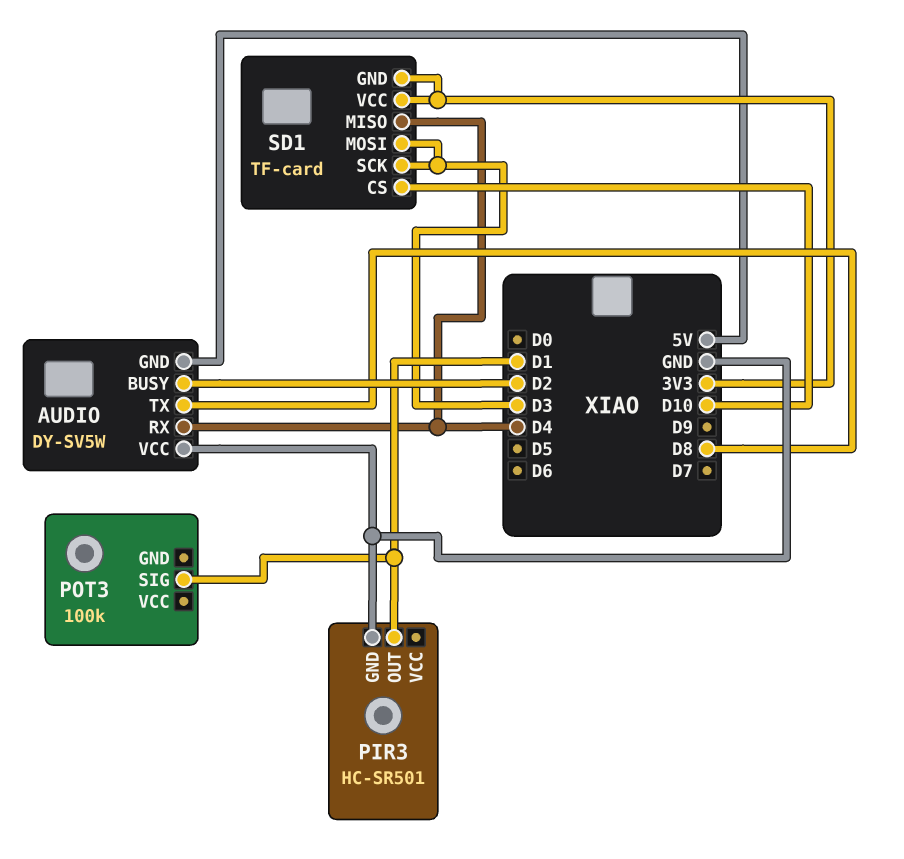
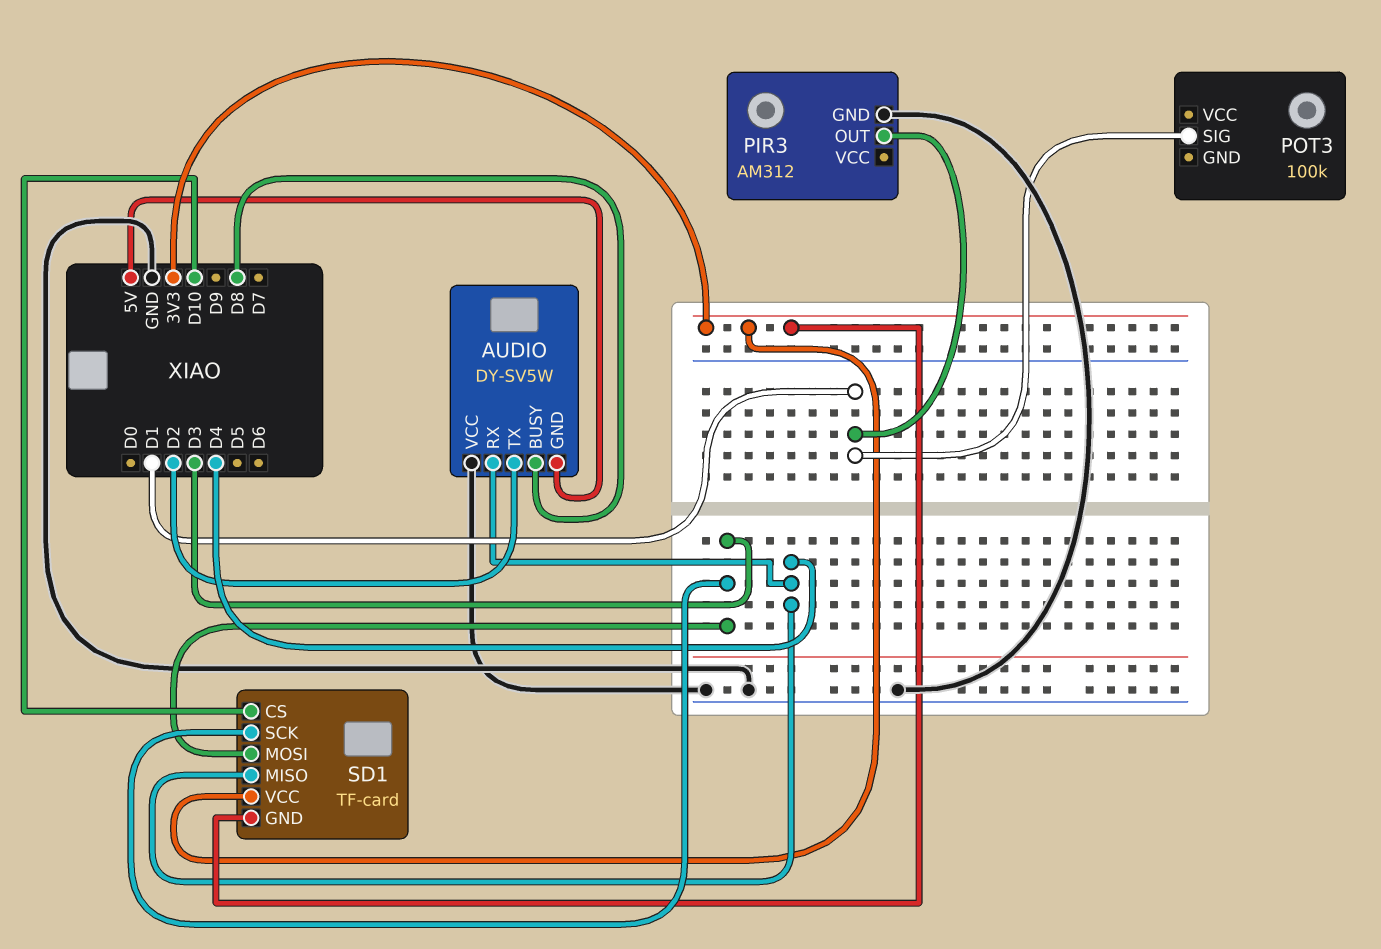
AUDIO pin BUSY: D2 -> D8
AUDIO pin TX: D8 -> D2
PIR3: HC-SR501 -> AM312

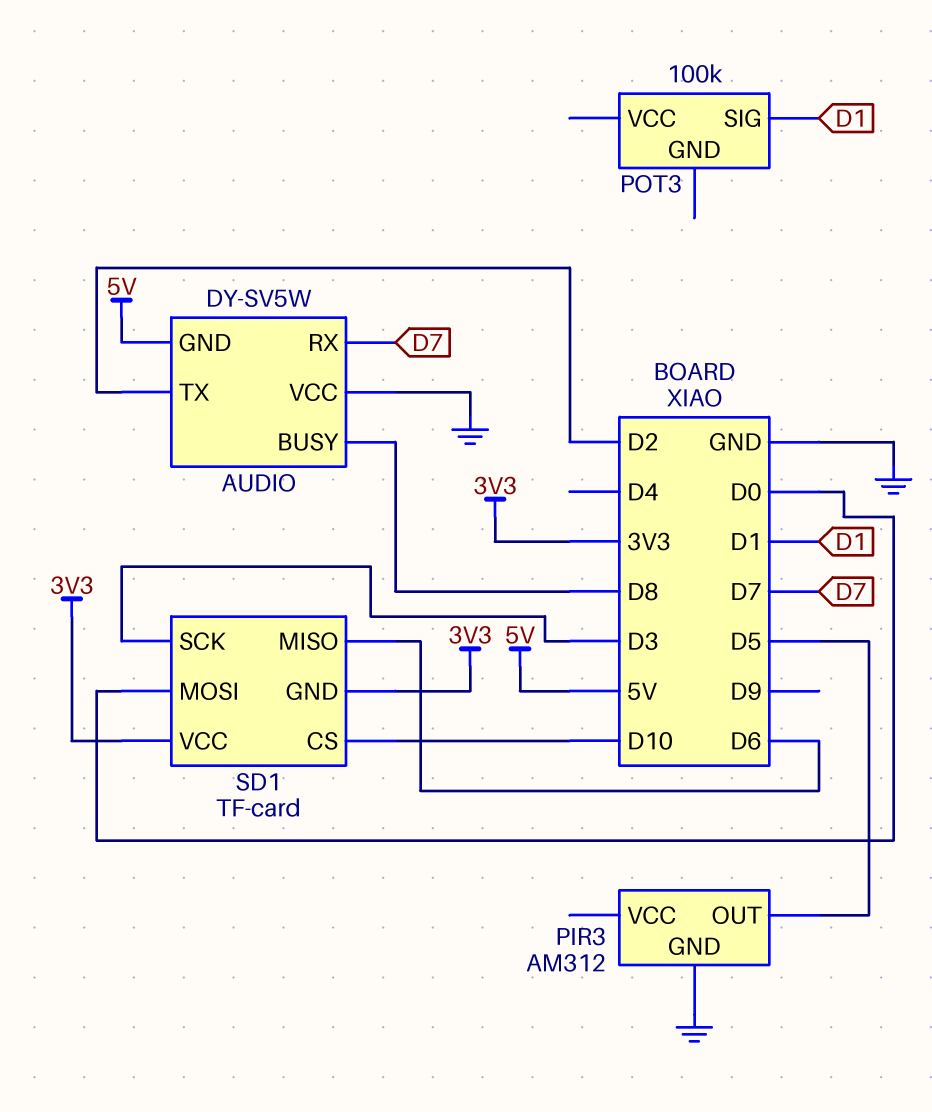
AUDIO pin RX: D4 -> D7
PIR3 pin OUT: D1 -> D5
SD1 pin MISO: D4 -> D6
SD1 pin MOSI: D3 -> D0

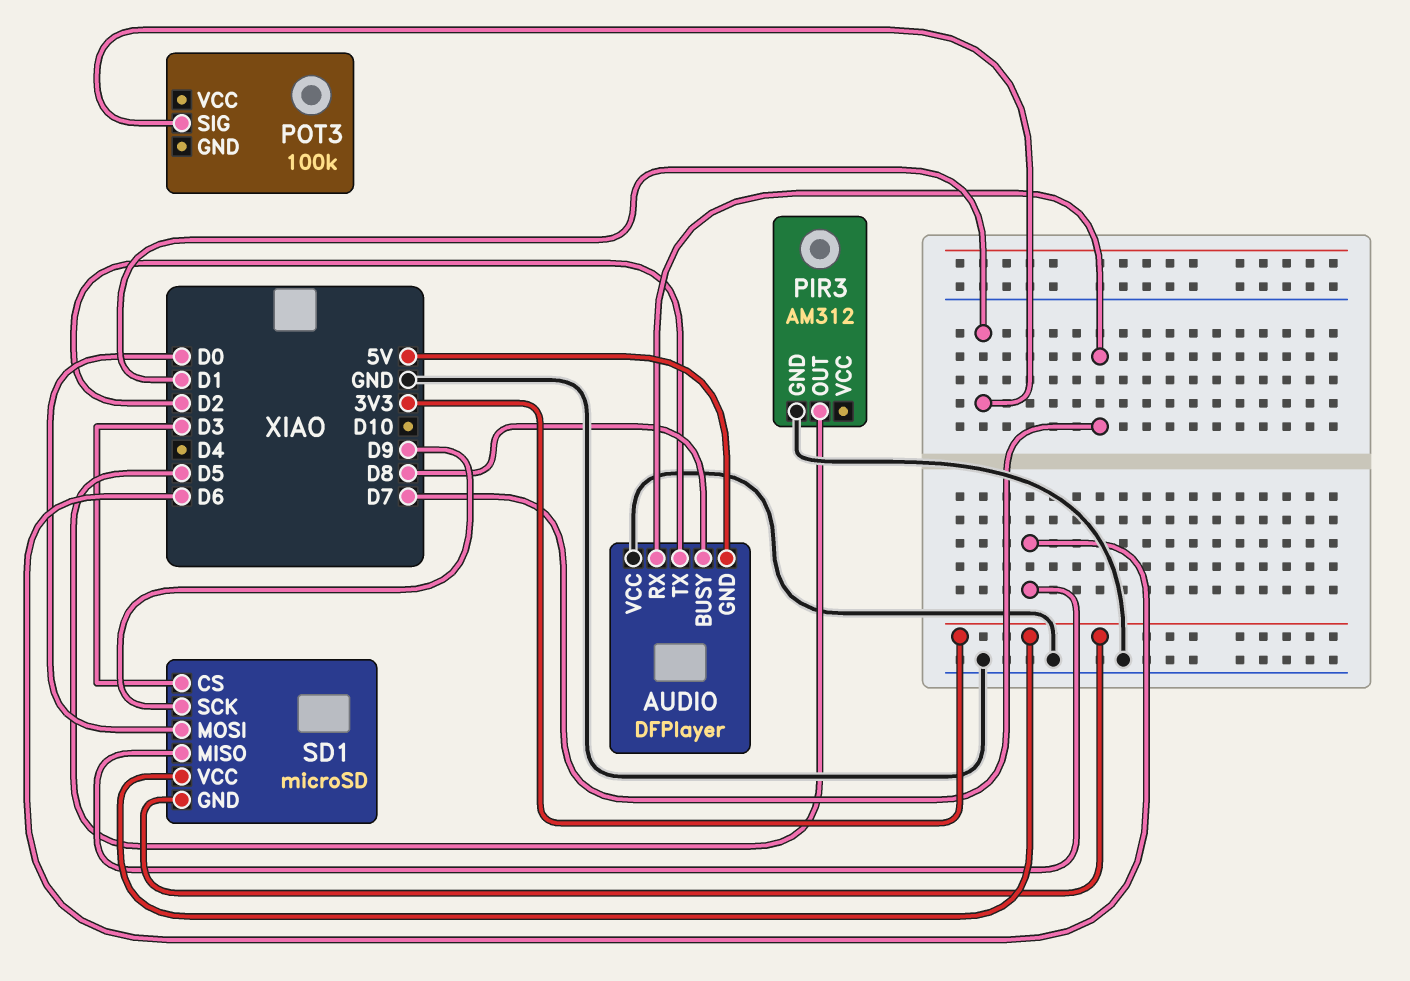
AUDIO: DY-SV5W -> DFPlayer
SD1: TF-card -> microSD
SD1 pin CS: D10 -> D3
SD1 pin SCK: D3 -> D9

